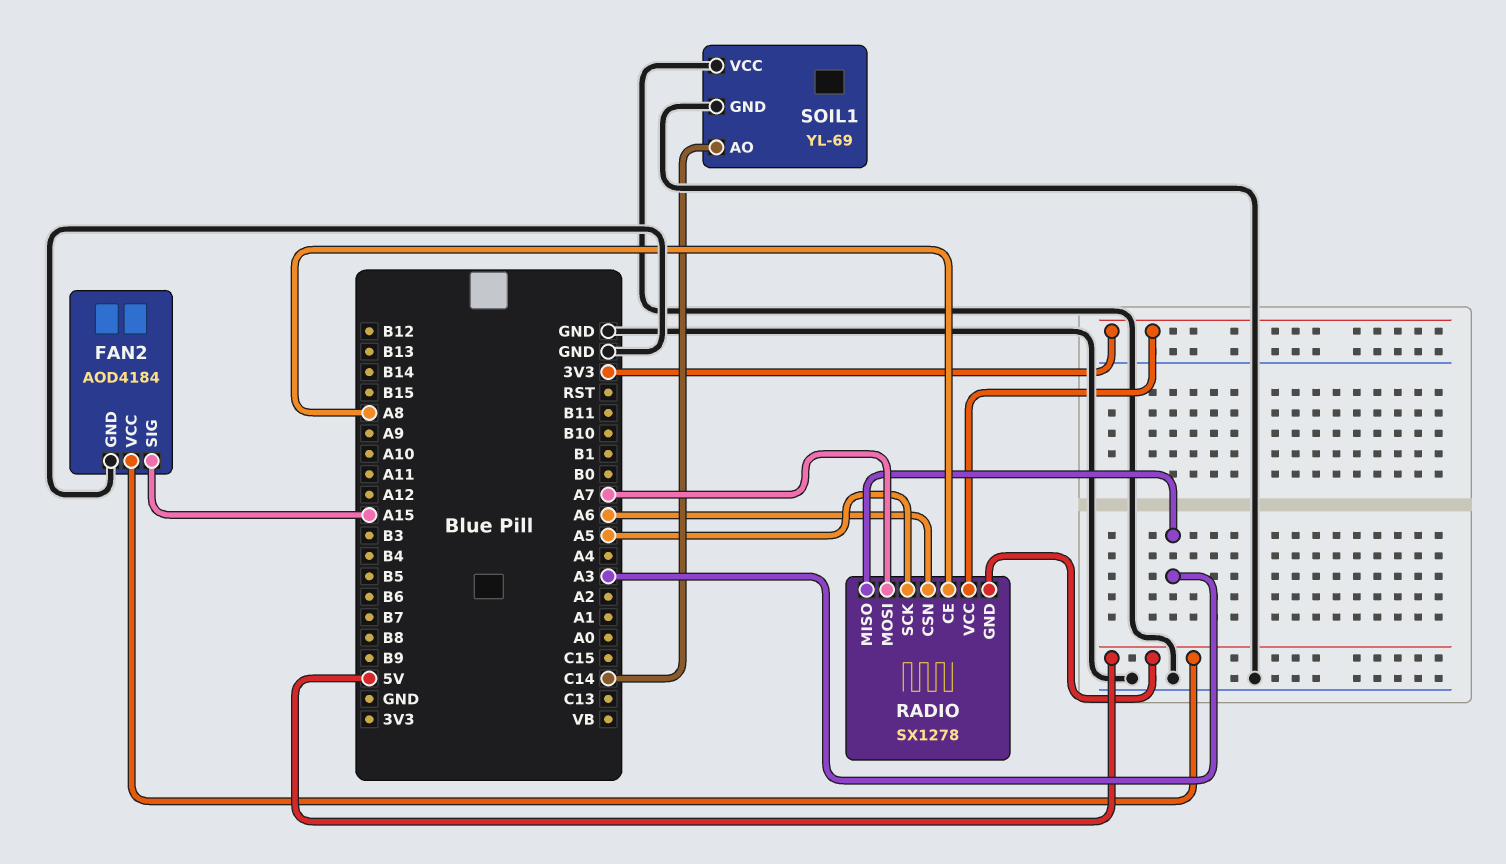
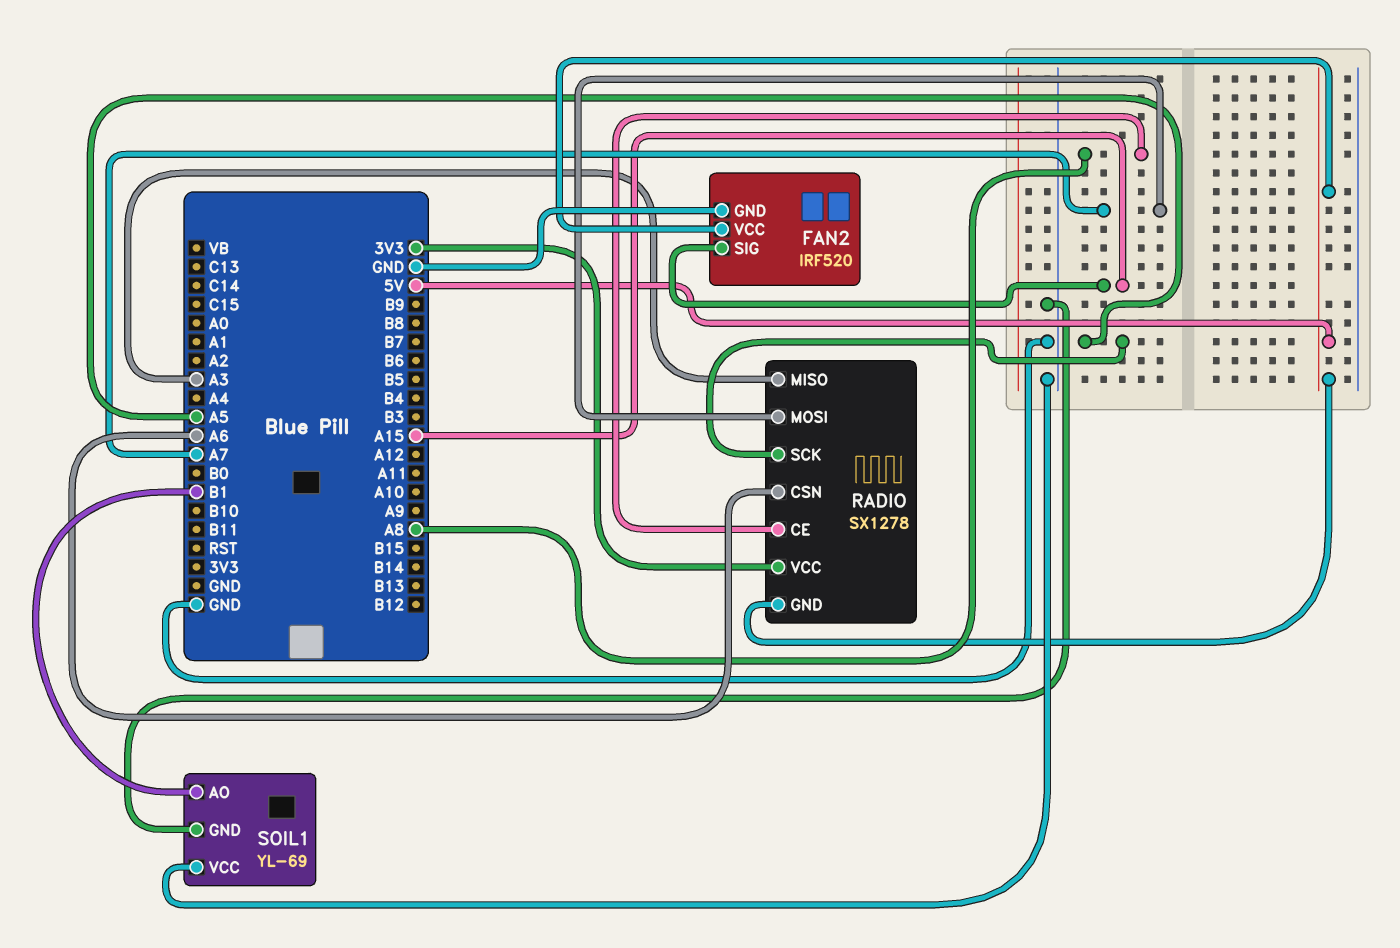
FAN2: AOD4184 -> IRF520
SOIL1 pin AO: C14 -> B1

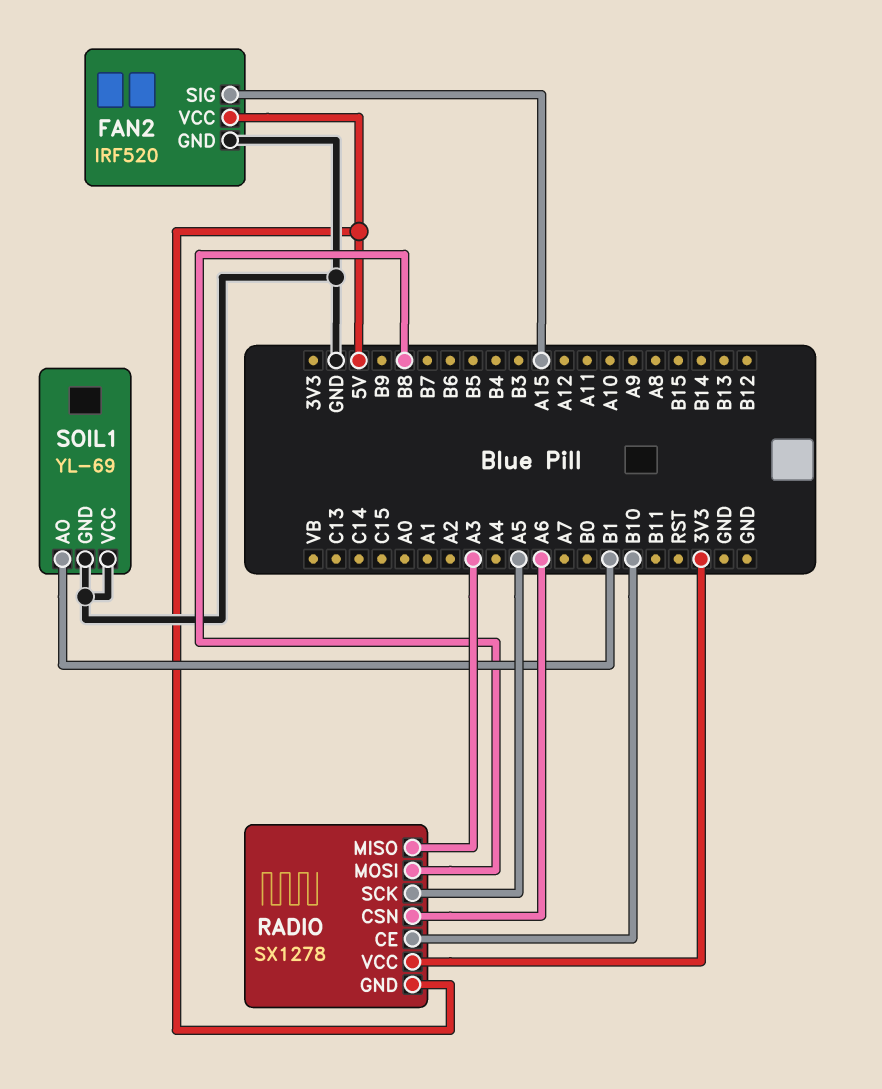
RADIO pin CE: A8 -> B10
RADIO pin MOSI: A7 -> B8

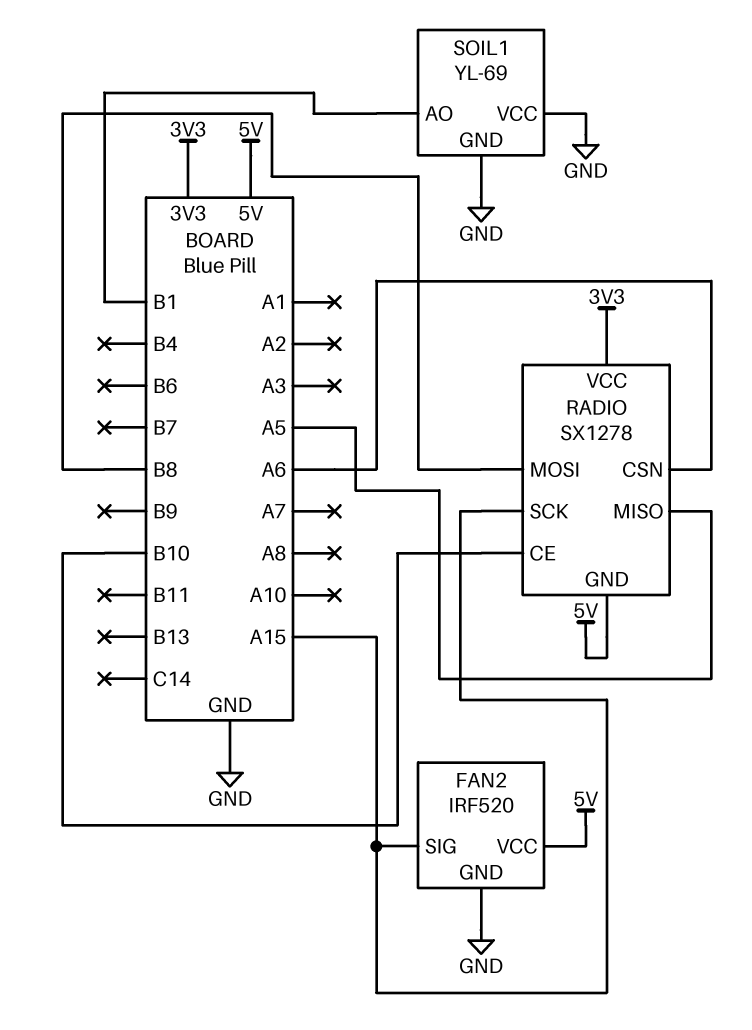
RADIO pin MISO: A3 -> A5
RADIO pin SCK: A5 -> A15

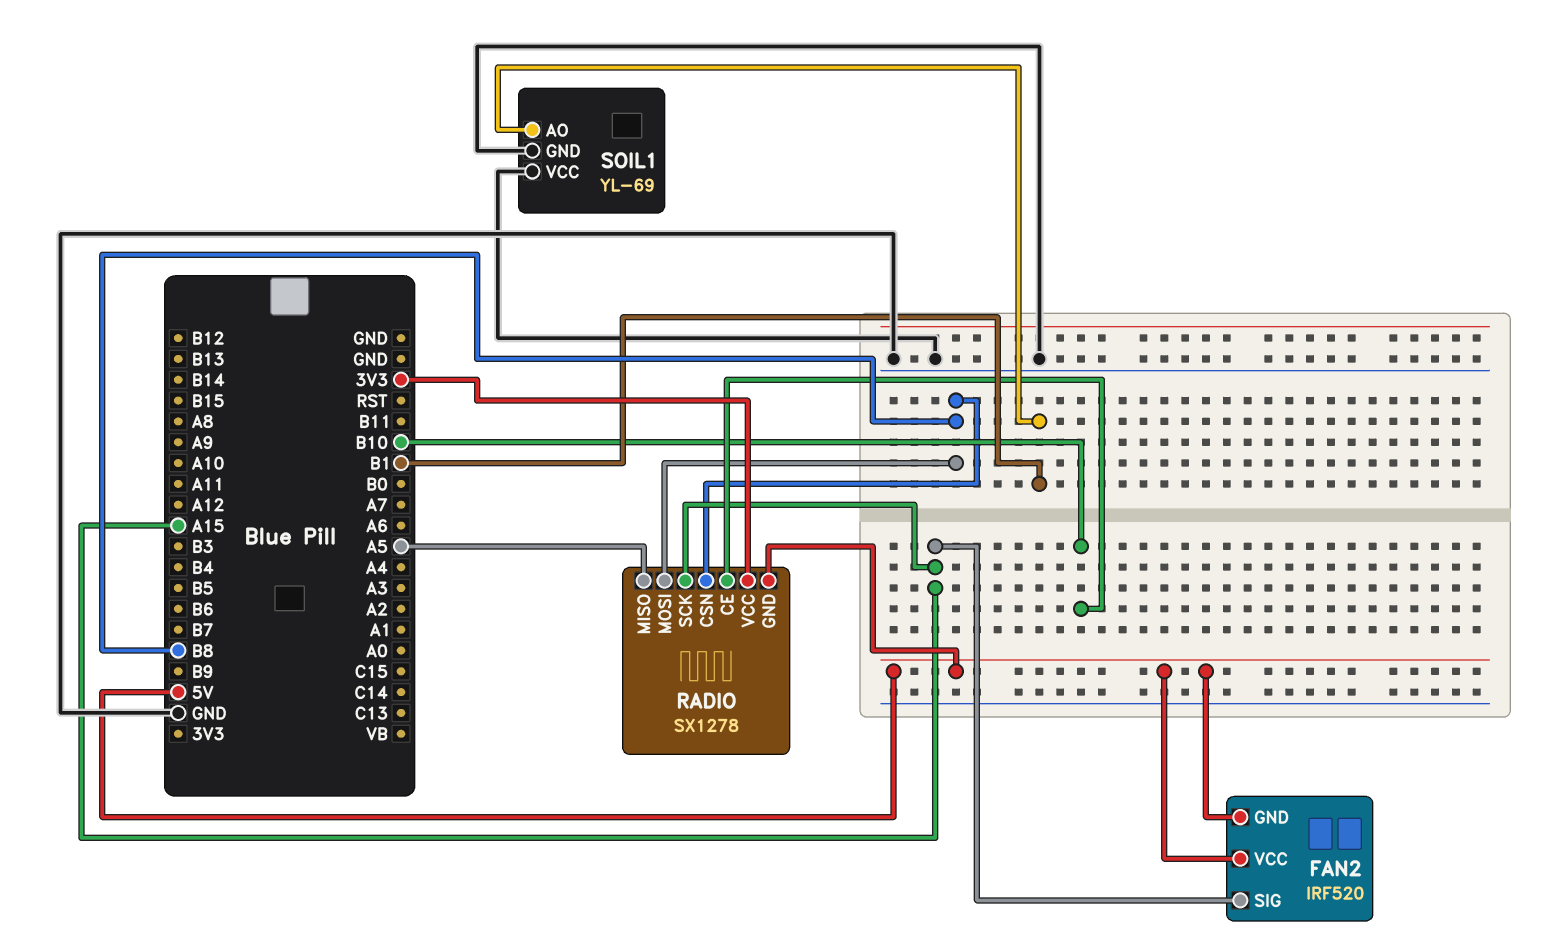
FAN2 pin GND: GND -> 5V
RADIO pin CSN: A6 -> B8

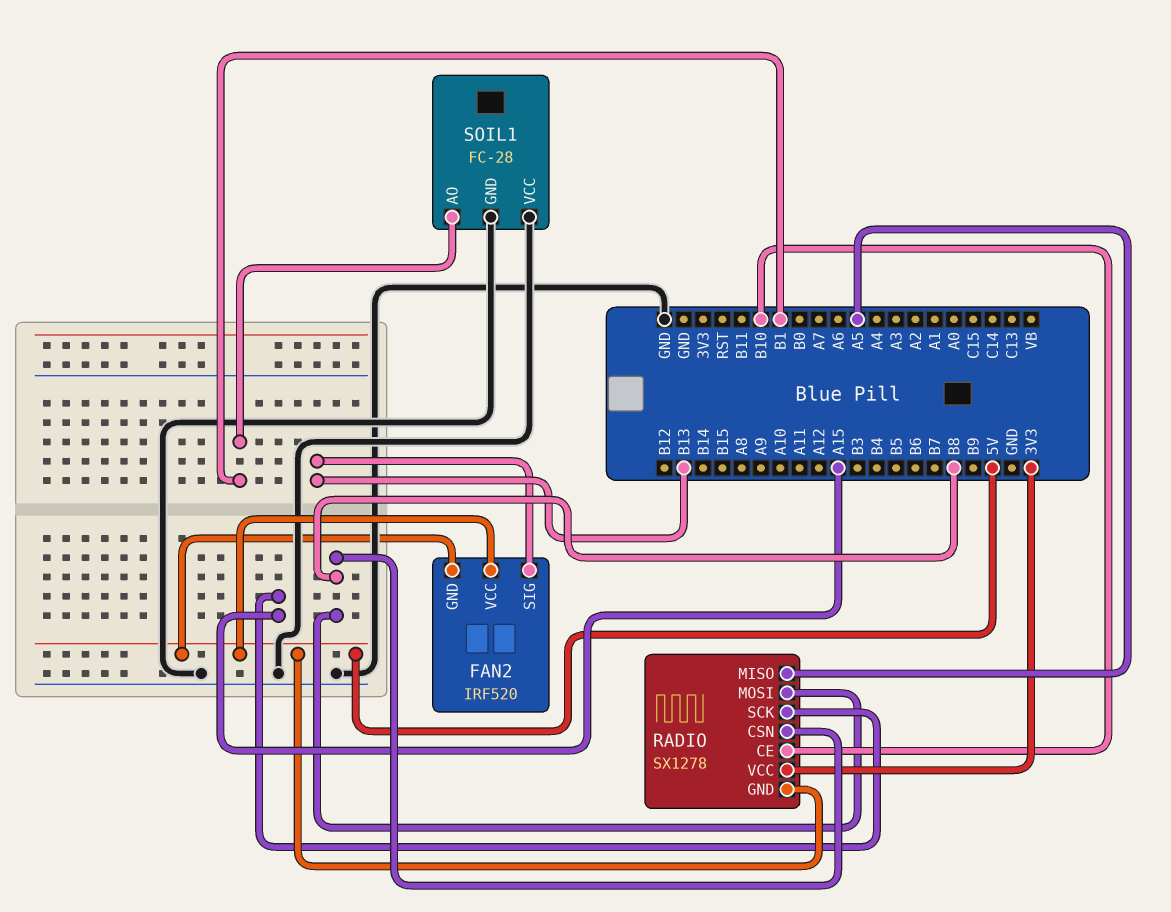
FAN2 pin SIG: A15 -> B13
SOIL1: YL-69 -> FC-28

